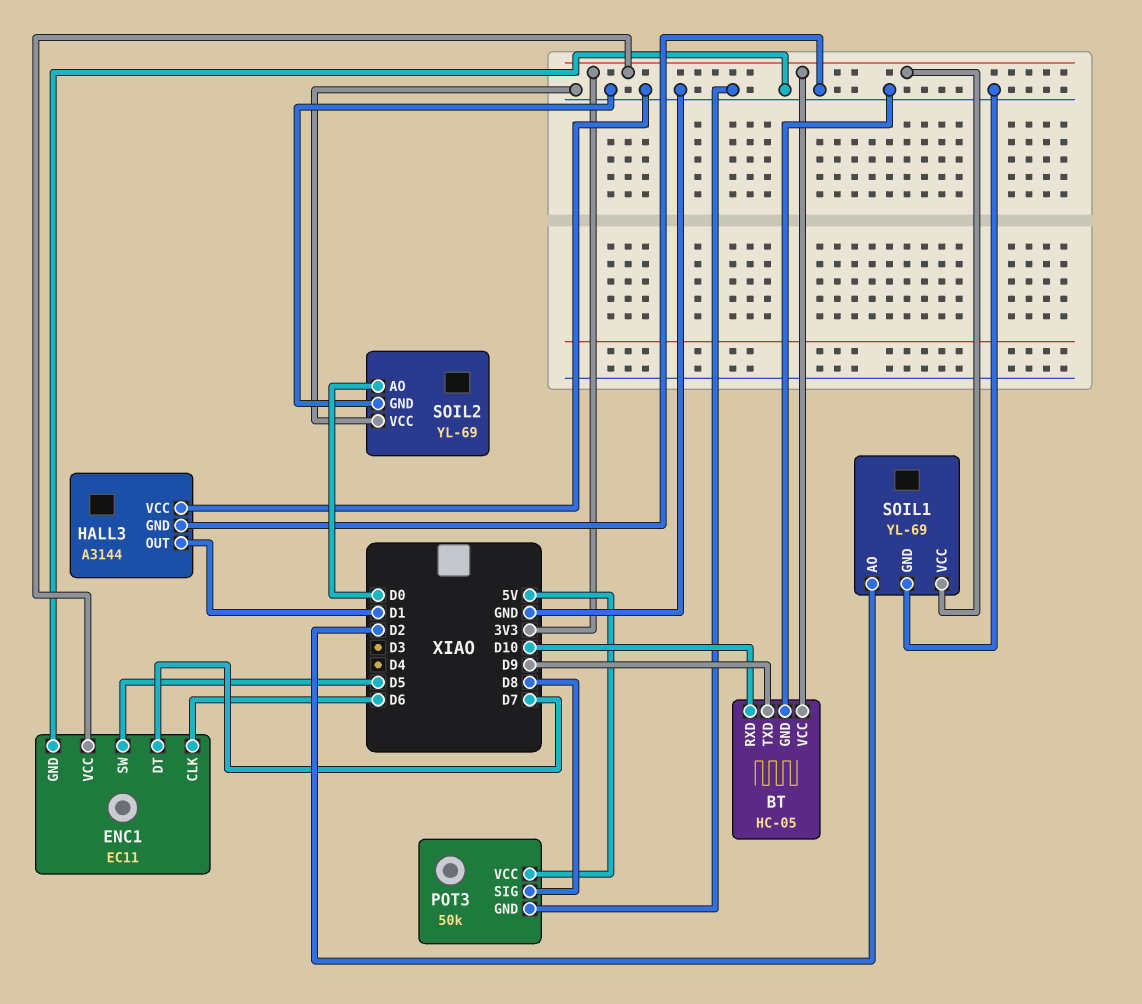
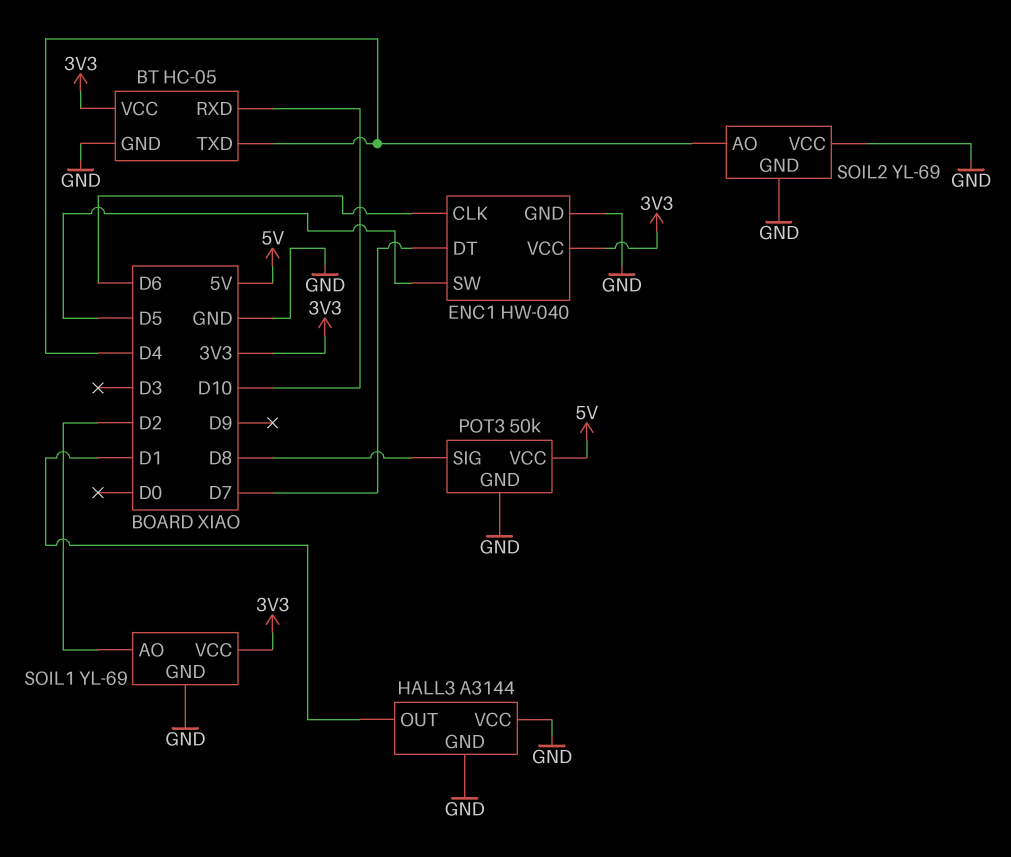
BT pin TXD: D9 -> D4
ENC1: EC11 -> HW-040
SOIL2 pin AO: D0 -> D4

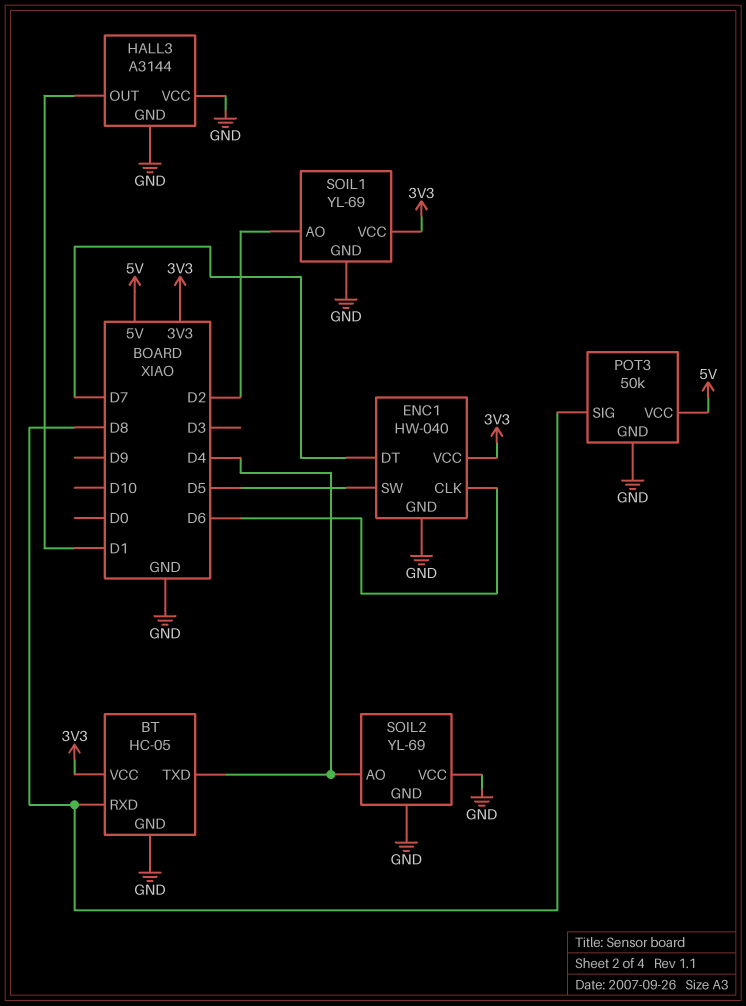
BT pin RXD: D10 -> D8

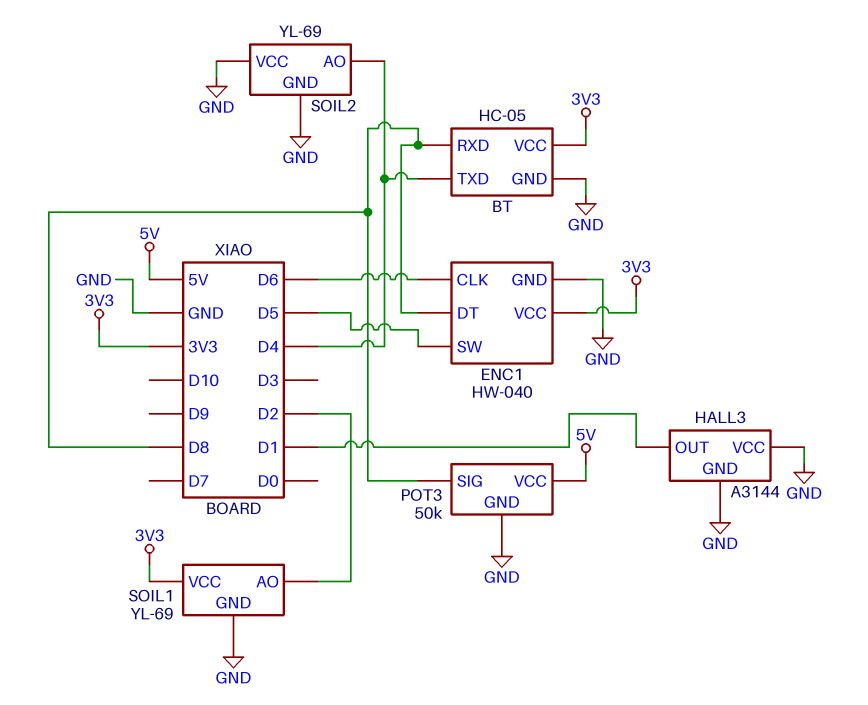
ENC1 pin DT: D7 -> D8

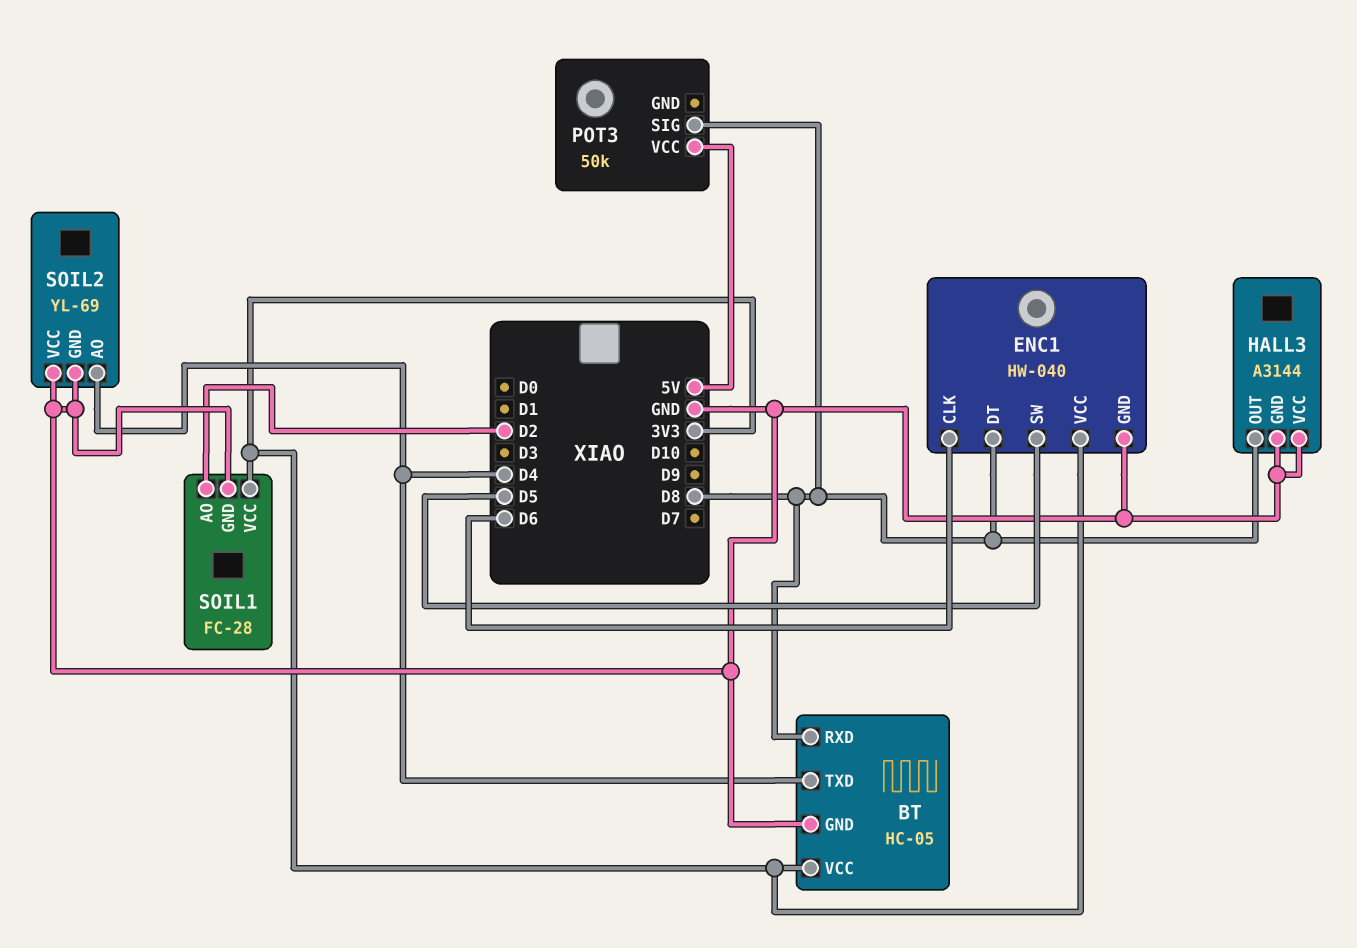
HALL3 pin OUT: D1 -> D8
POT3 pin GND: GND -> none
SOIL1: YL-69 -> FC-28

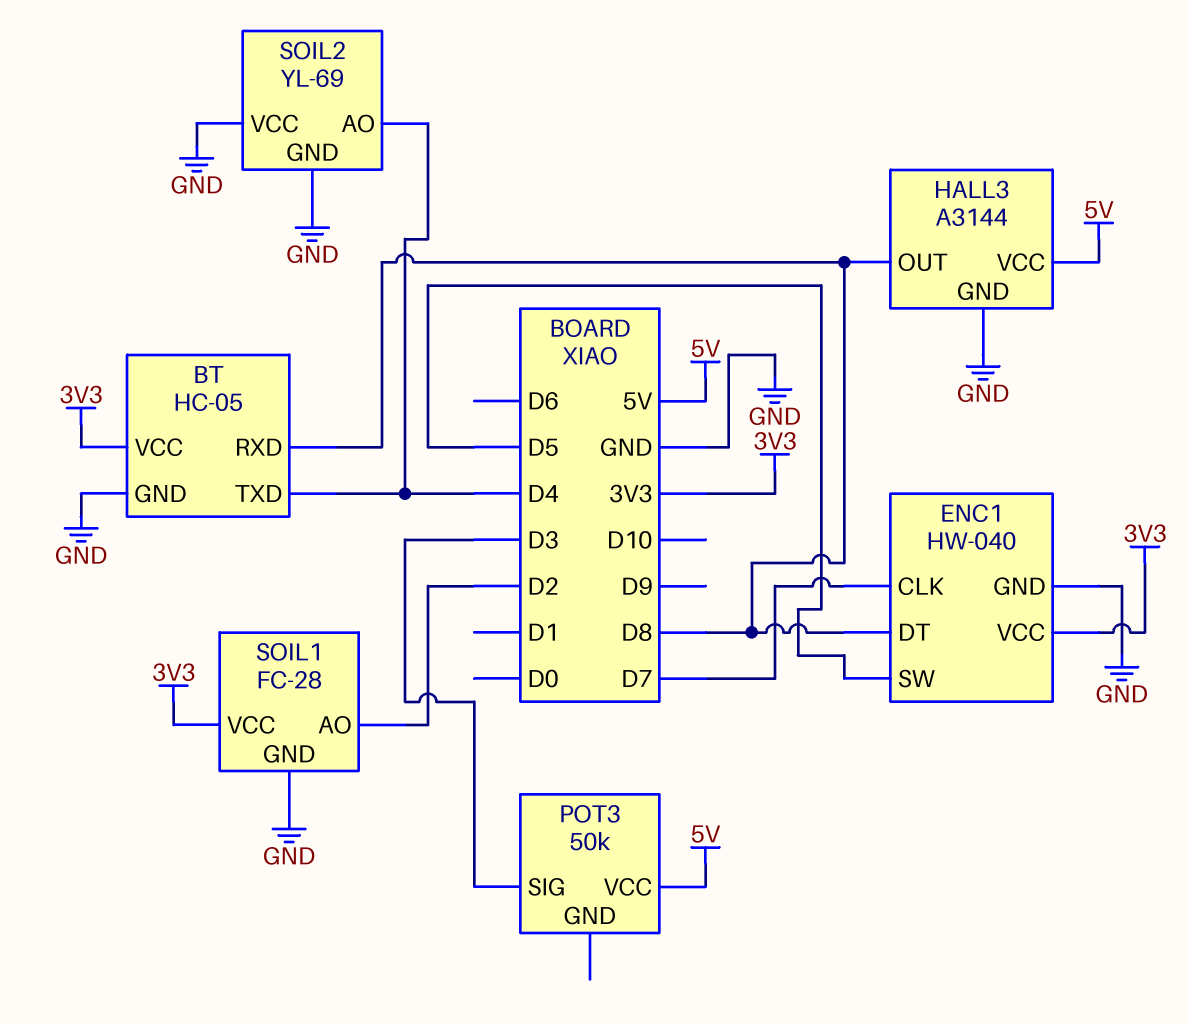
ENC1 pin CLK: D6 -> D7
HALL3 pin VCC: GND -> 5V
POT3 pin SIG: D8 -> D3

